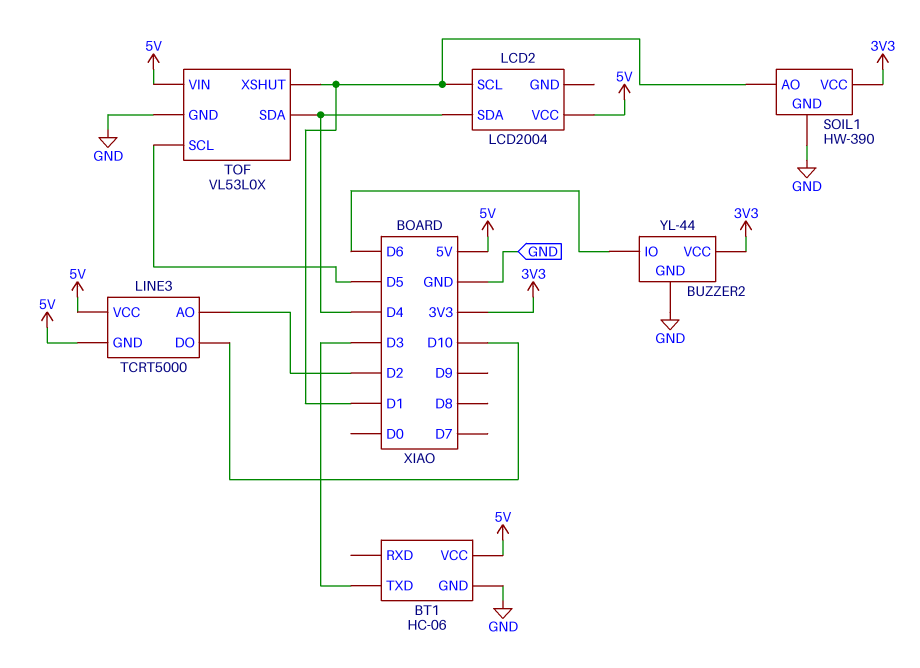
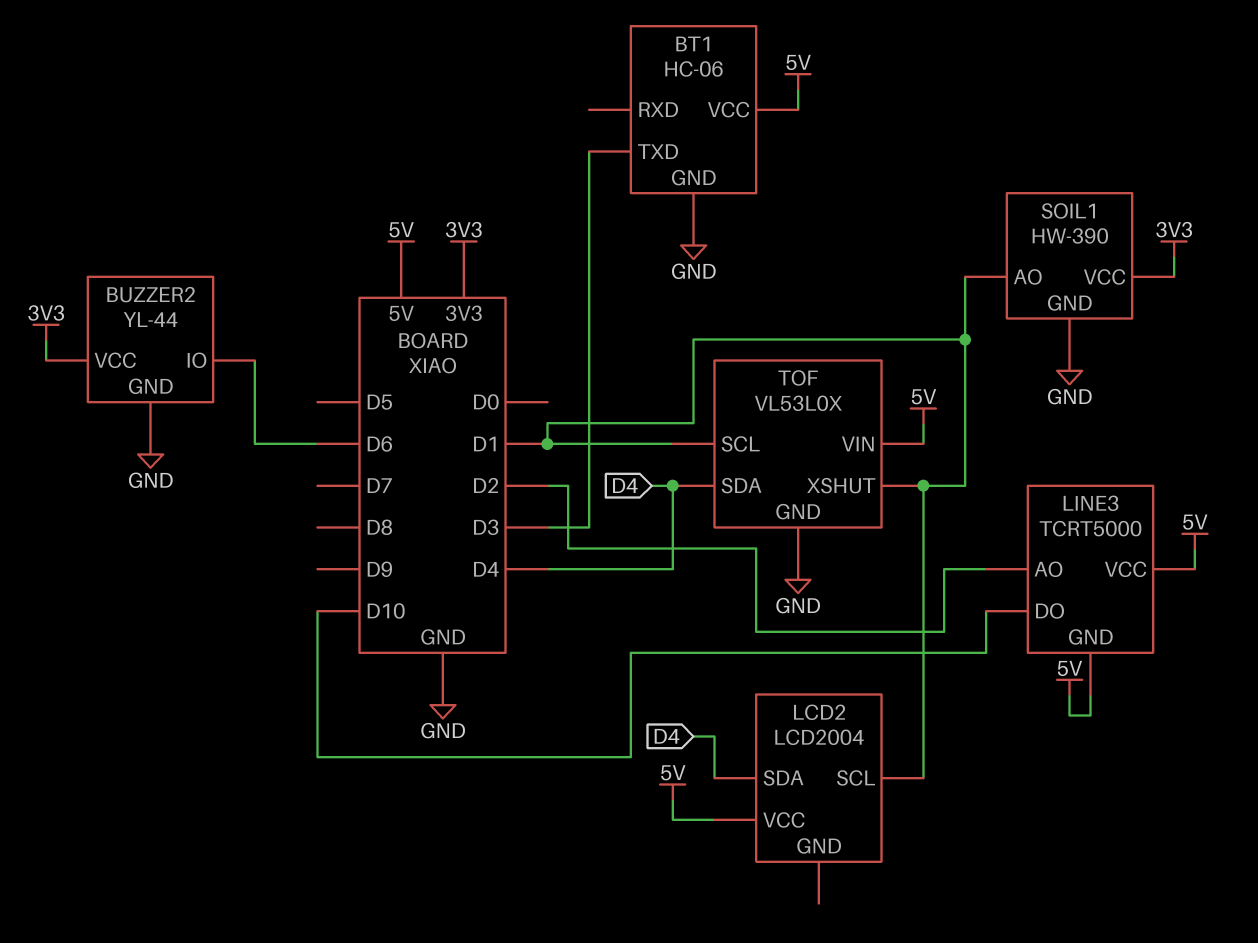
TOF pin SCL: D5 -> D1

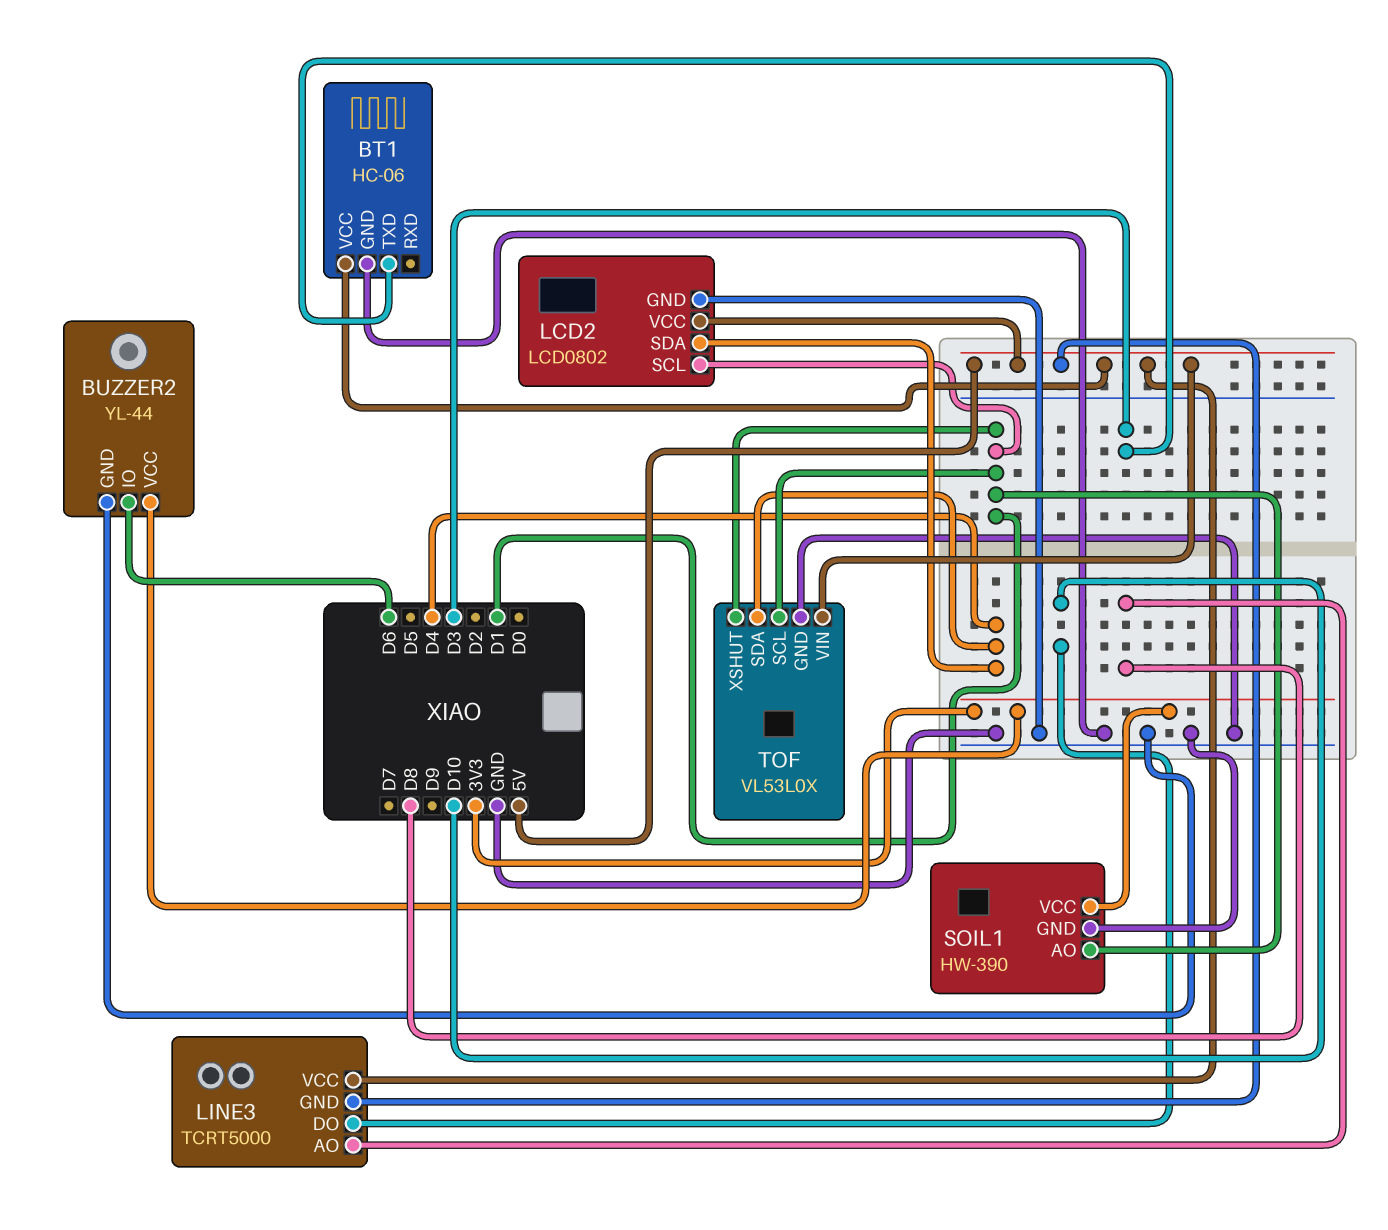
LCD2: LCD2004 -> LCD0802
LCD2 pin GND: none -> GND
LINE3 pin AO: D2 -> D8

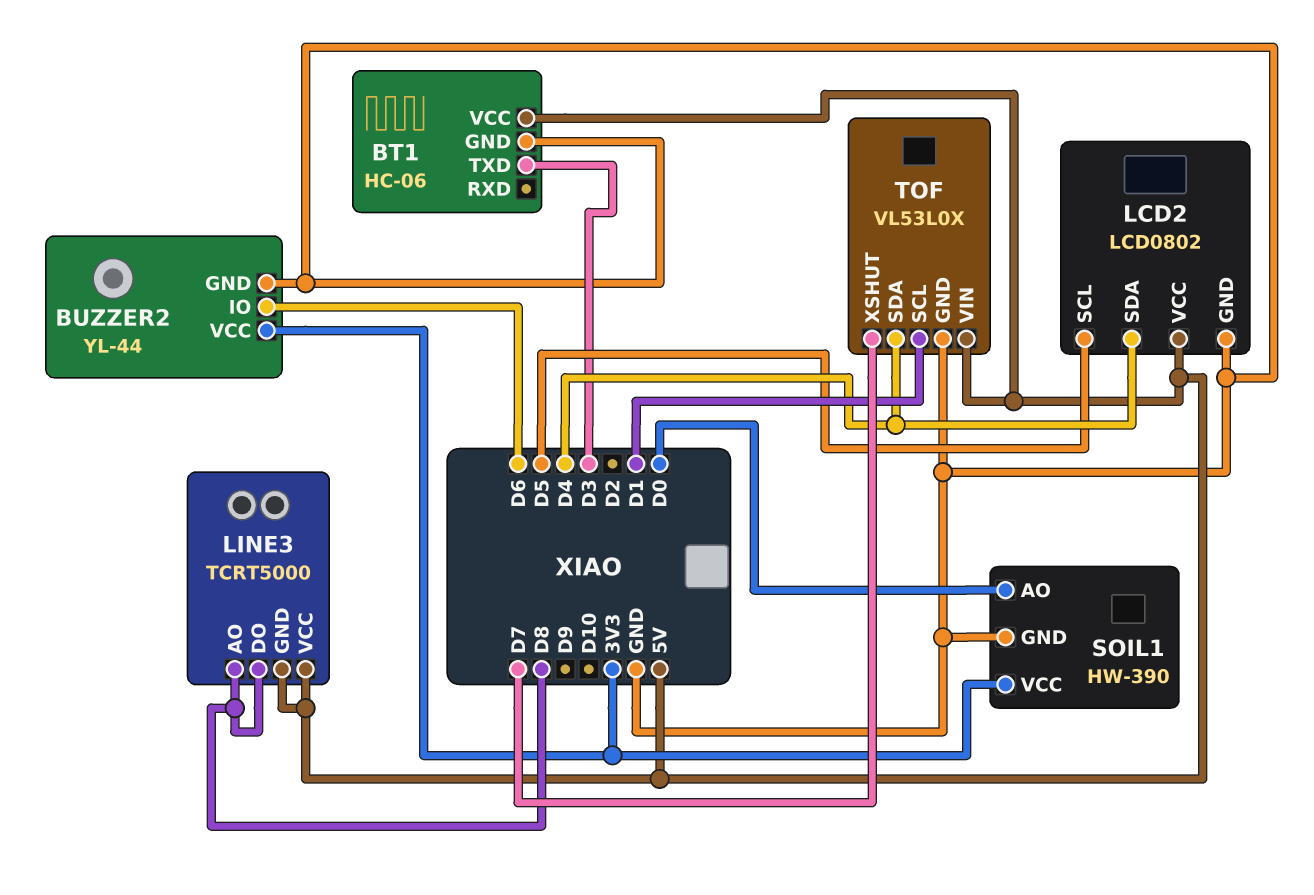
LCD2 pin SCL: D1 -> D5
LINE3 pin DO: D10 -> D8
SOIL1 pin AO: D1 -> D0
TOF pin XSHUT: D1 -> D7

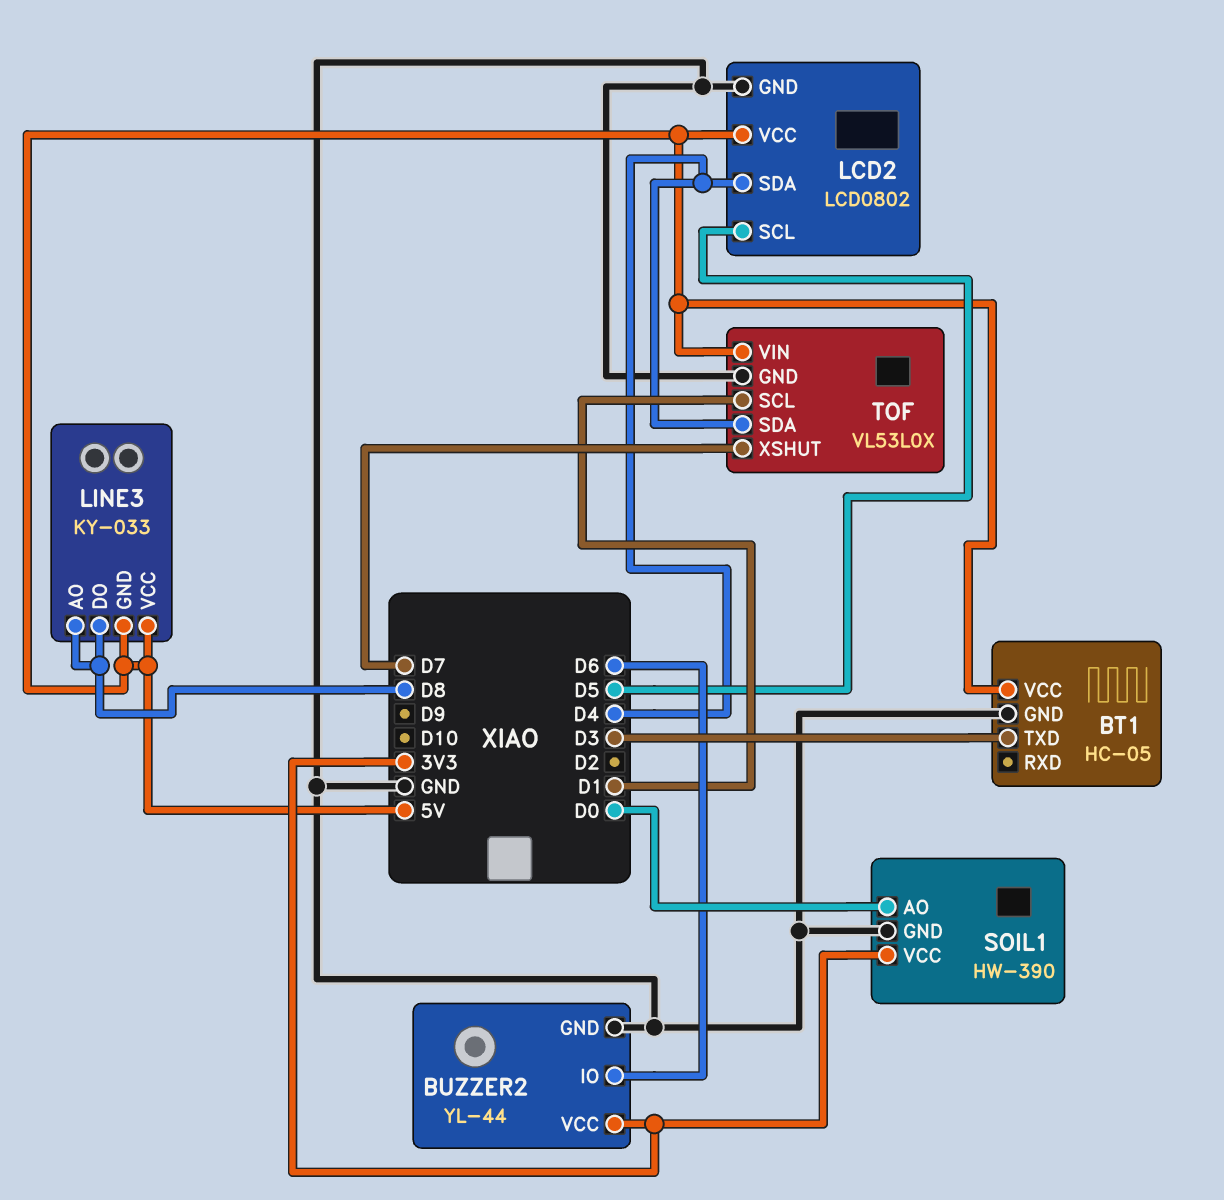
BT1: HC-06 -> HC-05
LINE3: TCRT5000 -> KY-033

